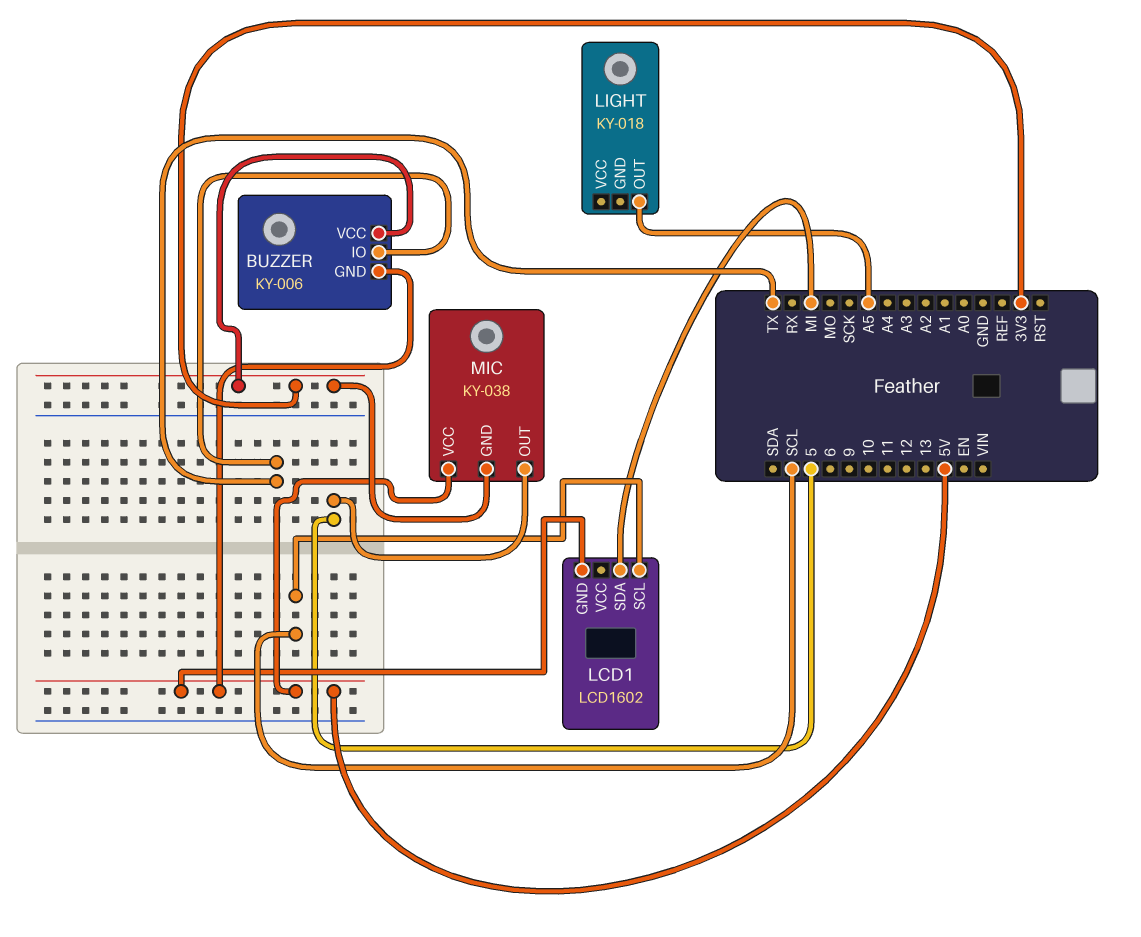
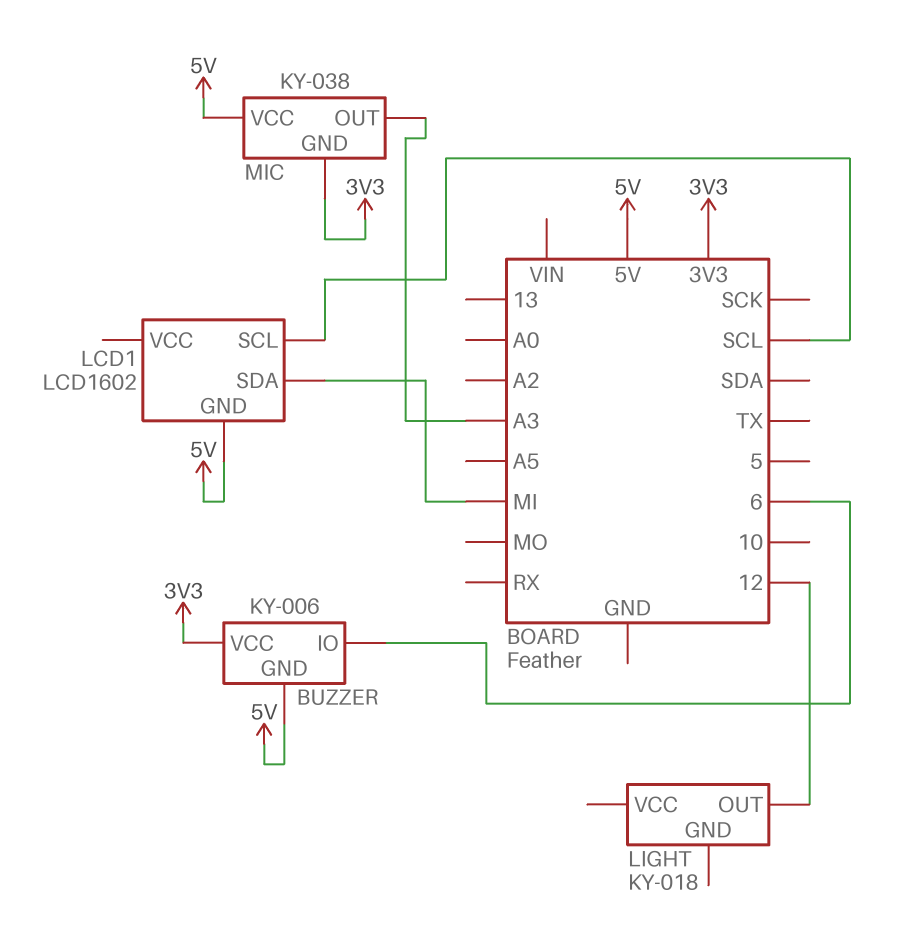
BUZZER pin IO: TX -> 6
LIGHT pin OUT: A5 -> 12
MIC pin OUT: 5 -> A3

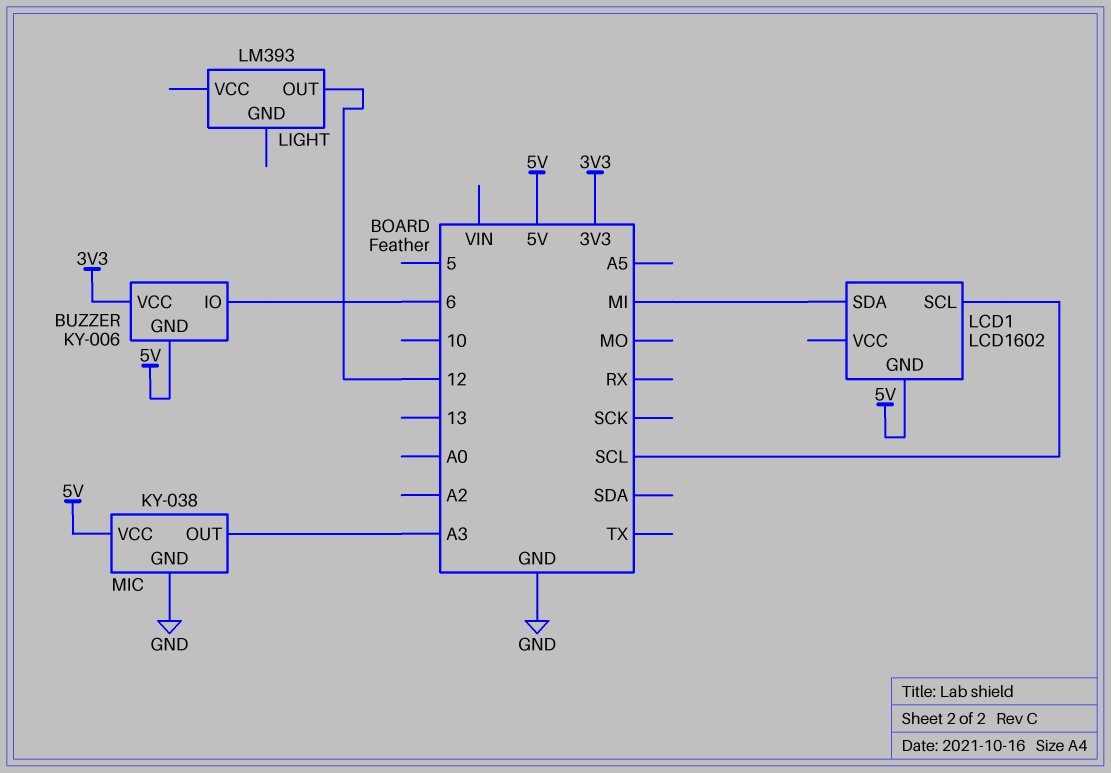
LIGHT: KY-018 -> LM393
MIC pin GND: 3V3 -> GND

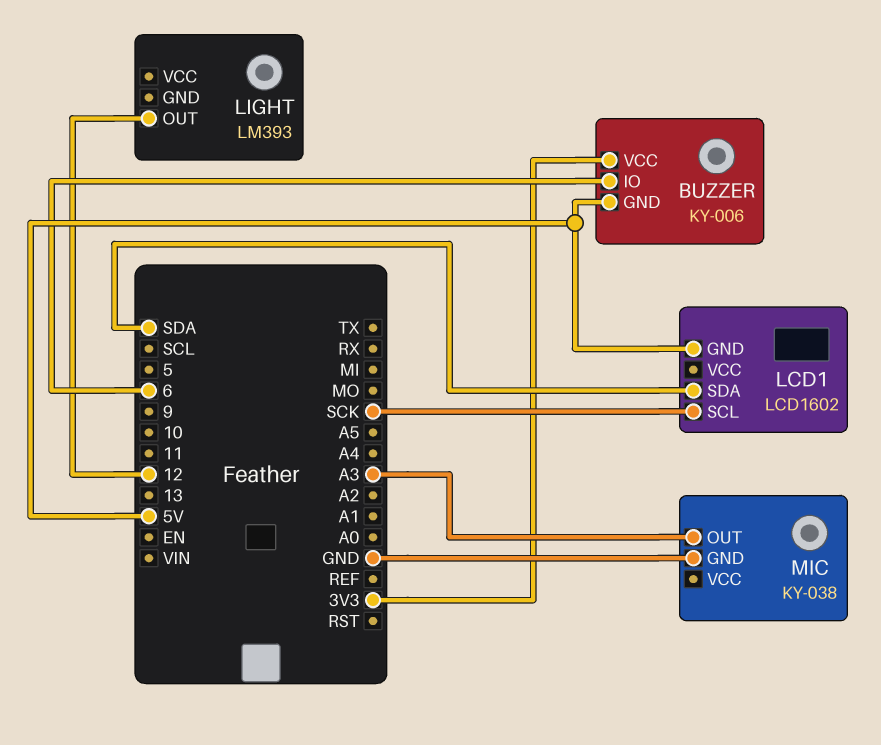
LCD1 pin SCL: SCL -> SCK
LCD1 pin SDA: MI -> SDA
MIC pin VCC: 5V -> none

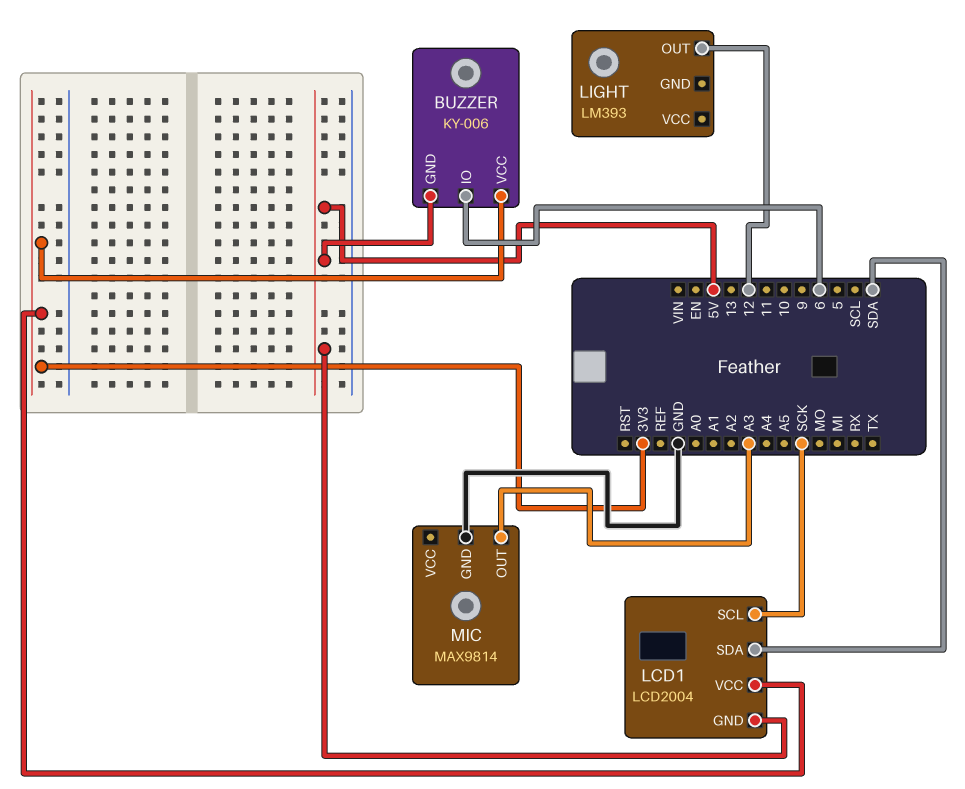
LCD1: LCD1602 -> LCD2004
LCD1 pin VCC: none -> 3V3
MIC: KY-038 -> MAX9814

